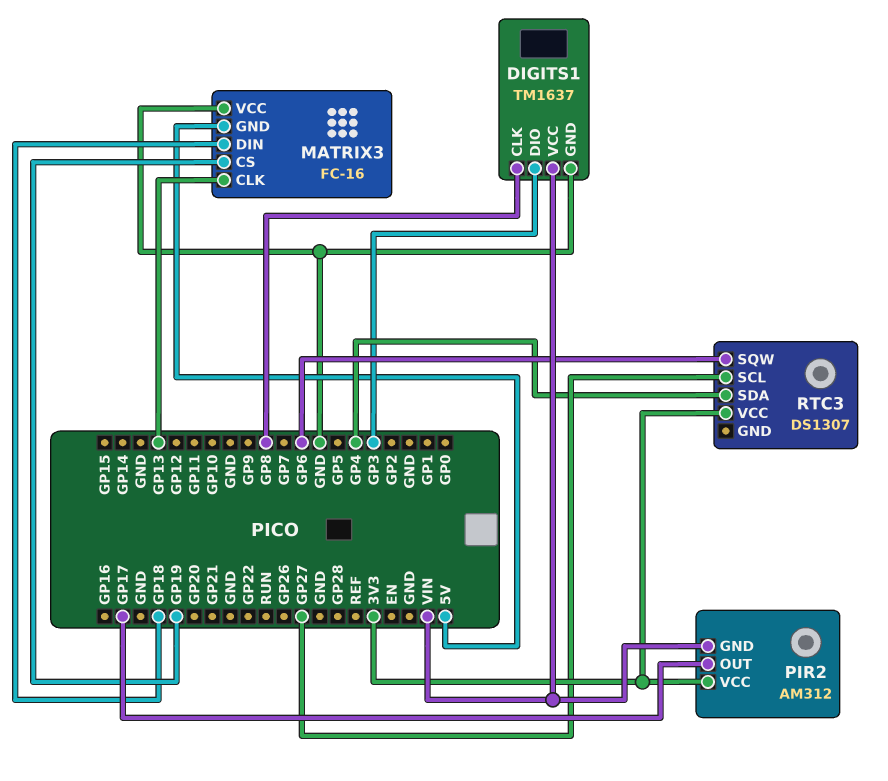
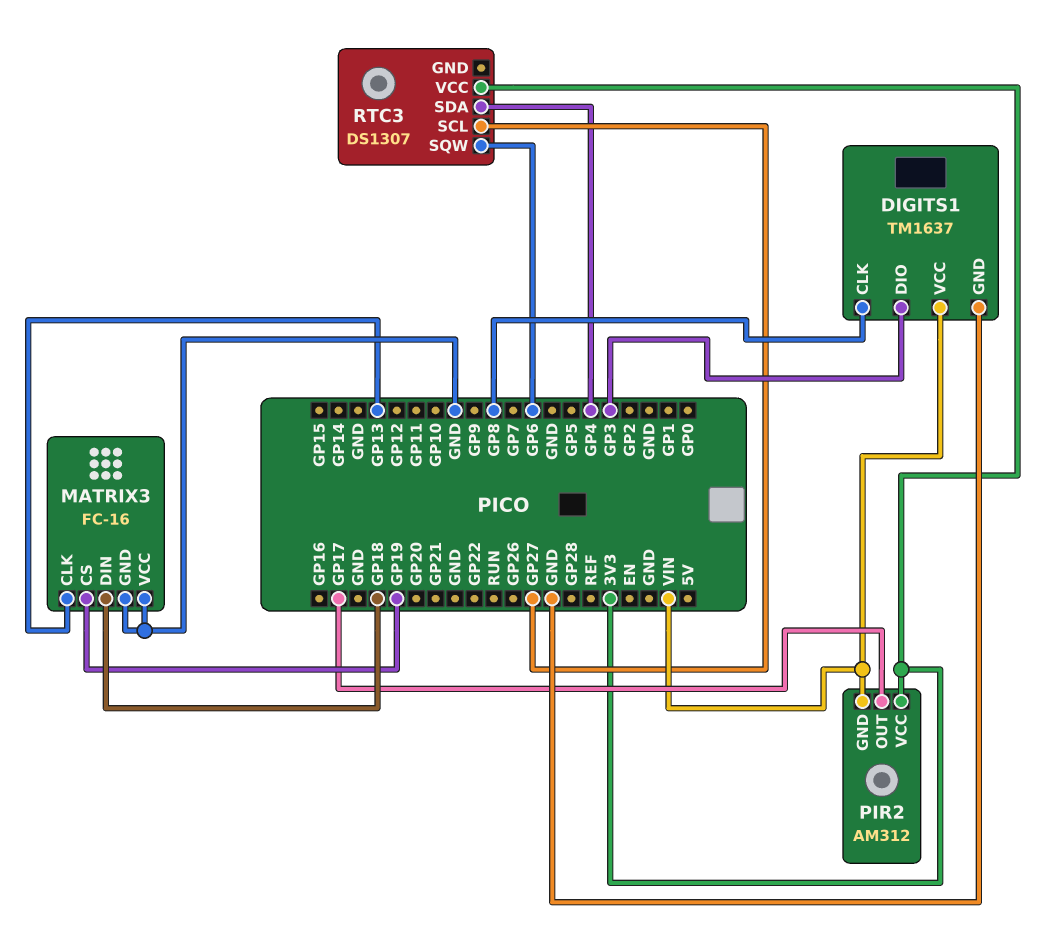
MATRIX3 pin GND: 5V -> GND

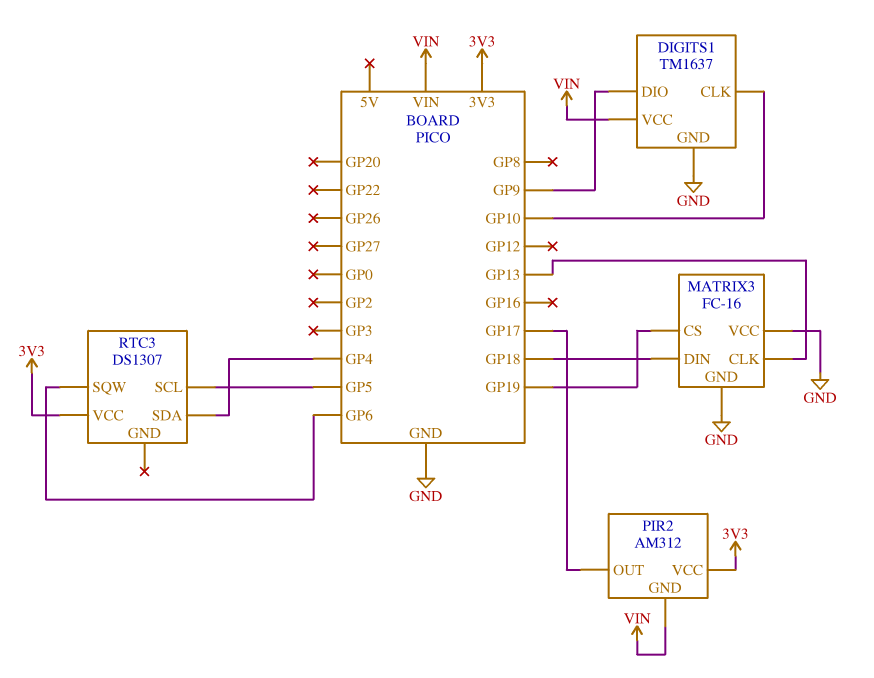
DIGITS1 pin CLK: GP8 -> GP10
DIGITS1 pin DIO: GP3 -> GP9
RTC3 pin SCL: GP27 -> GP5

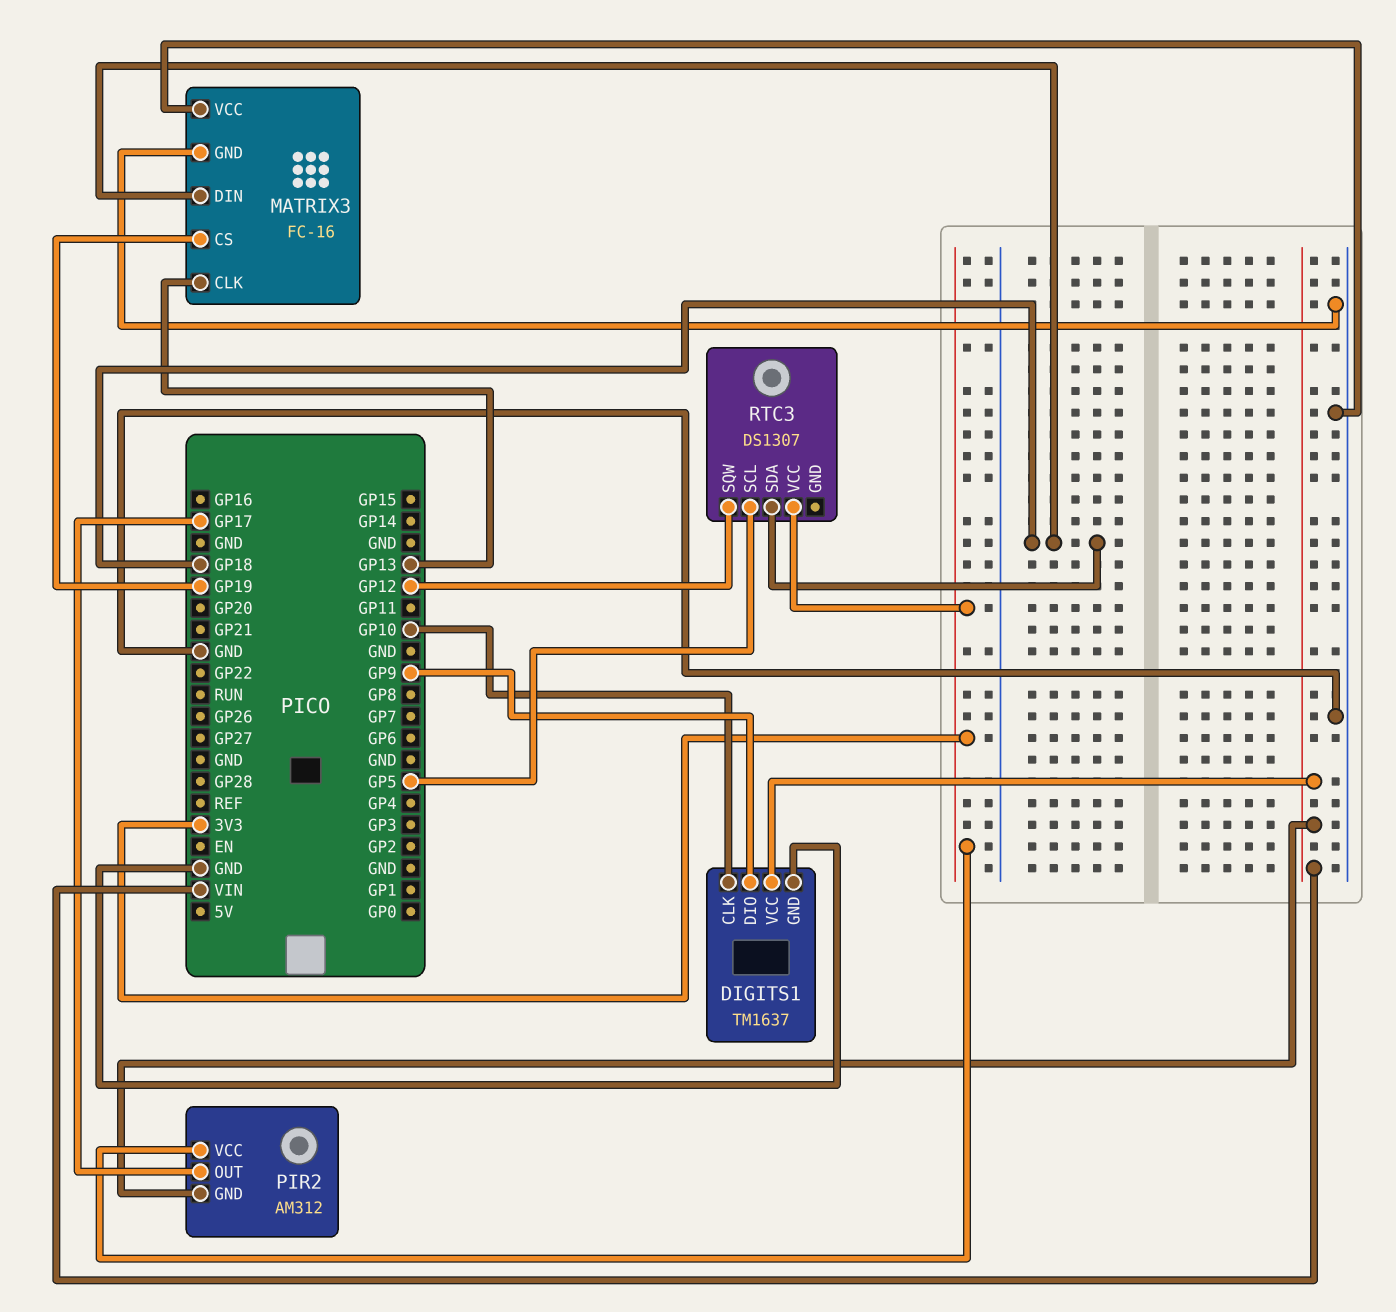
RTC3 pin SDA: GP4 -> GP18
RTC3 pin SQW: GP6 -> GP12

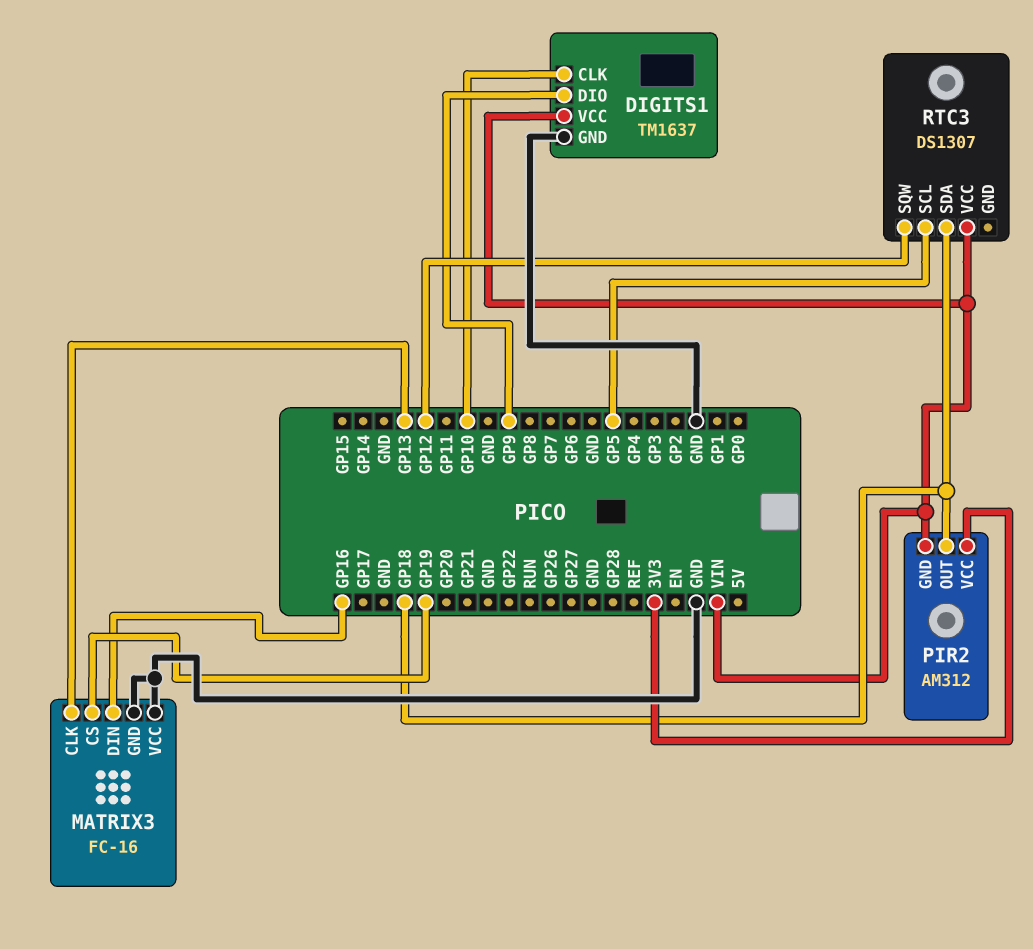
MATRIX3 pin DIN: GP18 -> GP16
PIR2 pin OUT: GP17 -> GP18
RTC3 pin VCC: 3V3 -> VIN

